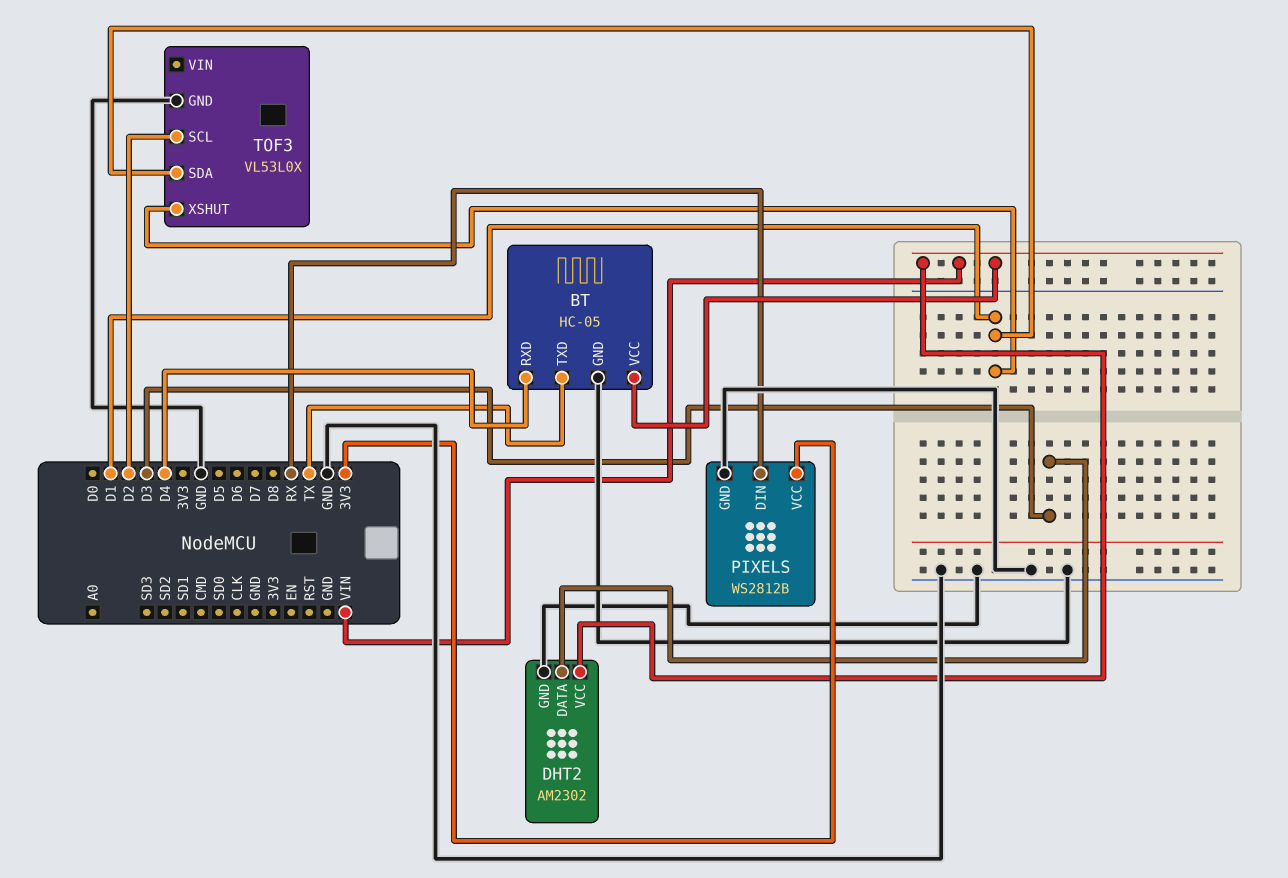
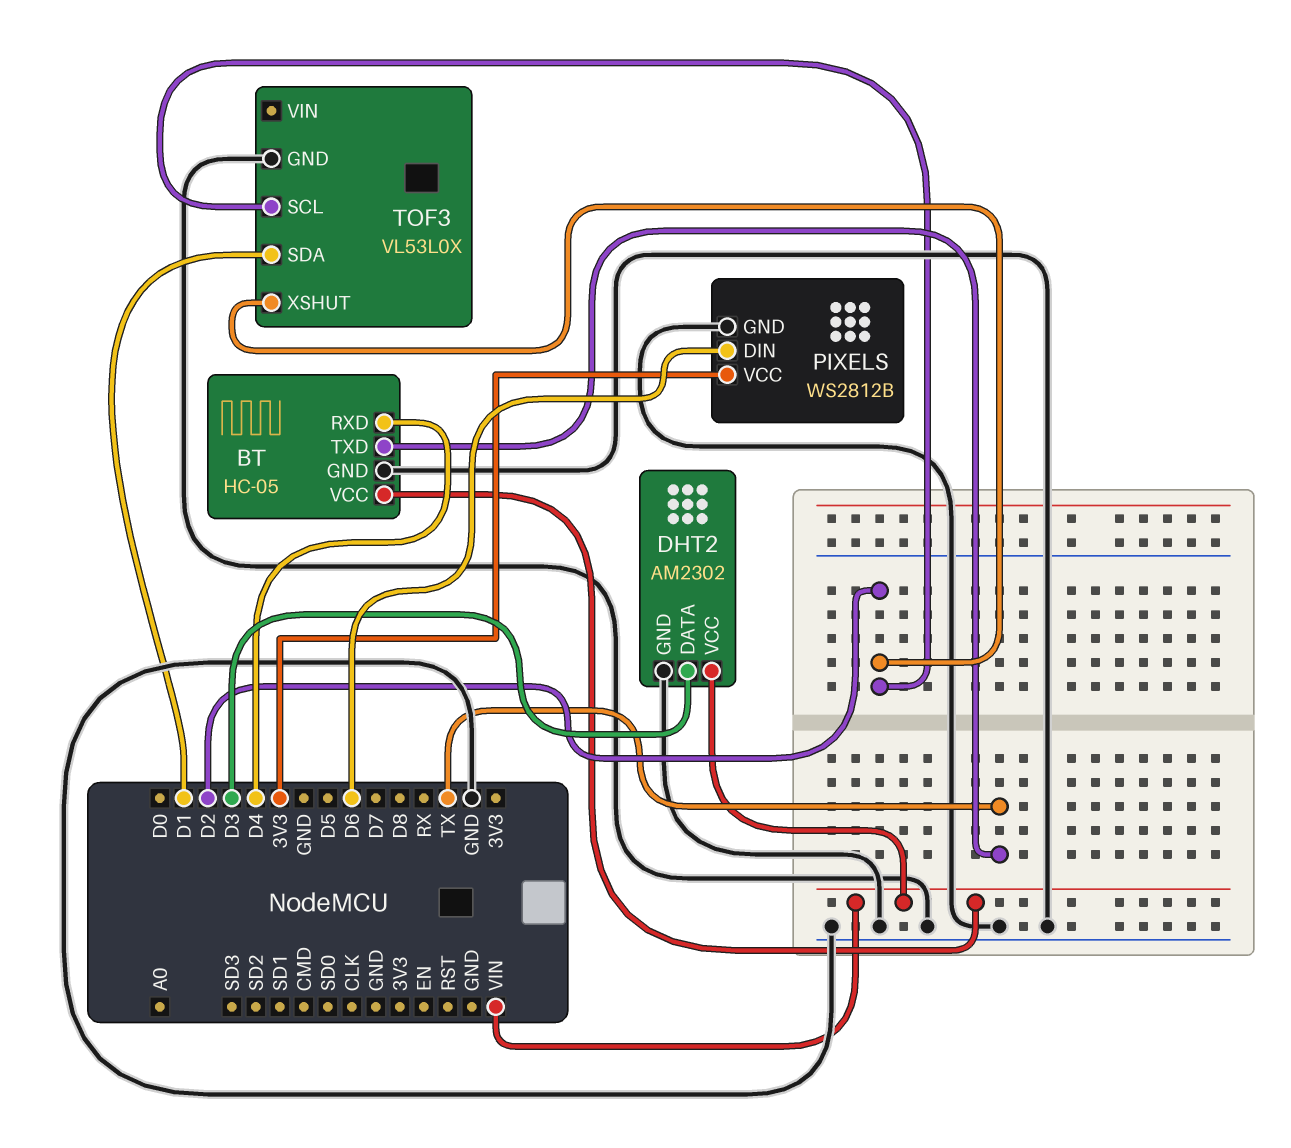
PIXELS pin DIN: RX -> D6
TOF3 pin XSHUT: D1 -> D2

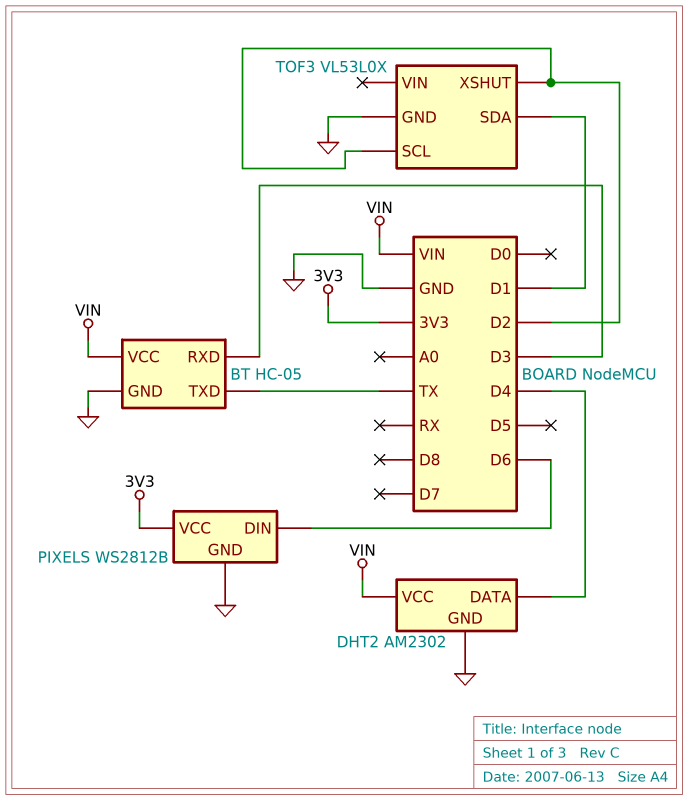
BT pin RXD: D4 -> D3
DHT2 pin DATA: D3 -> D4

